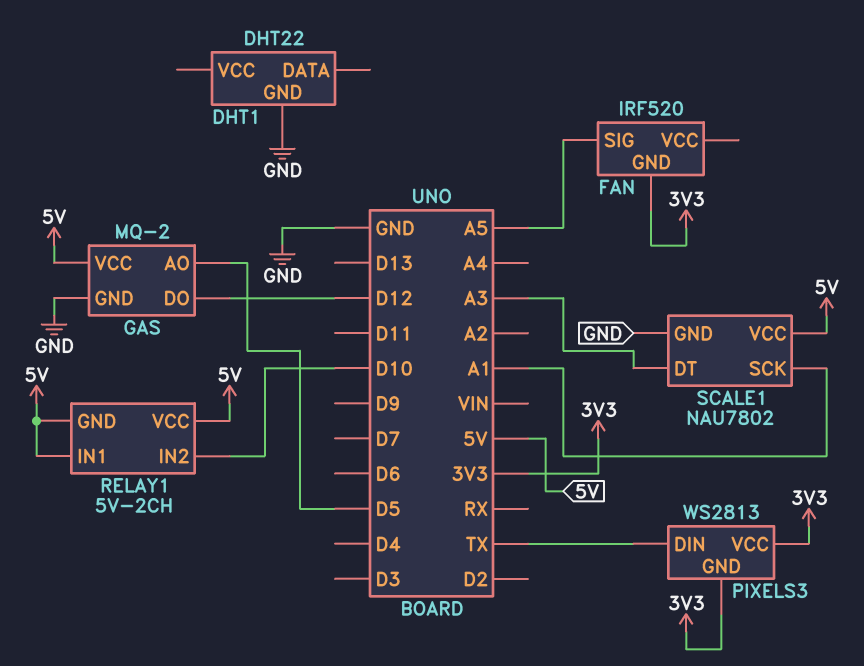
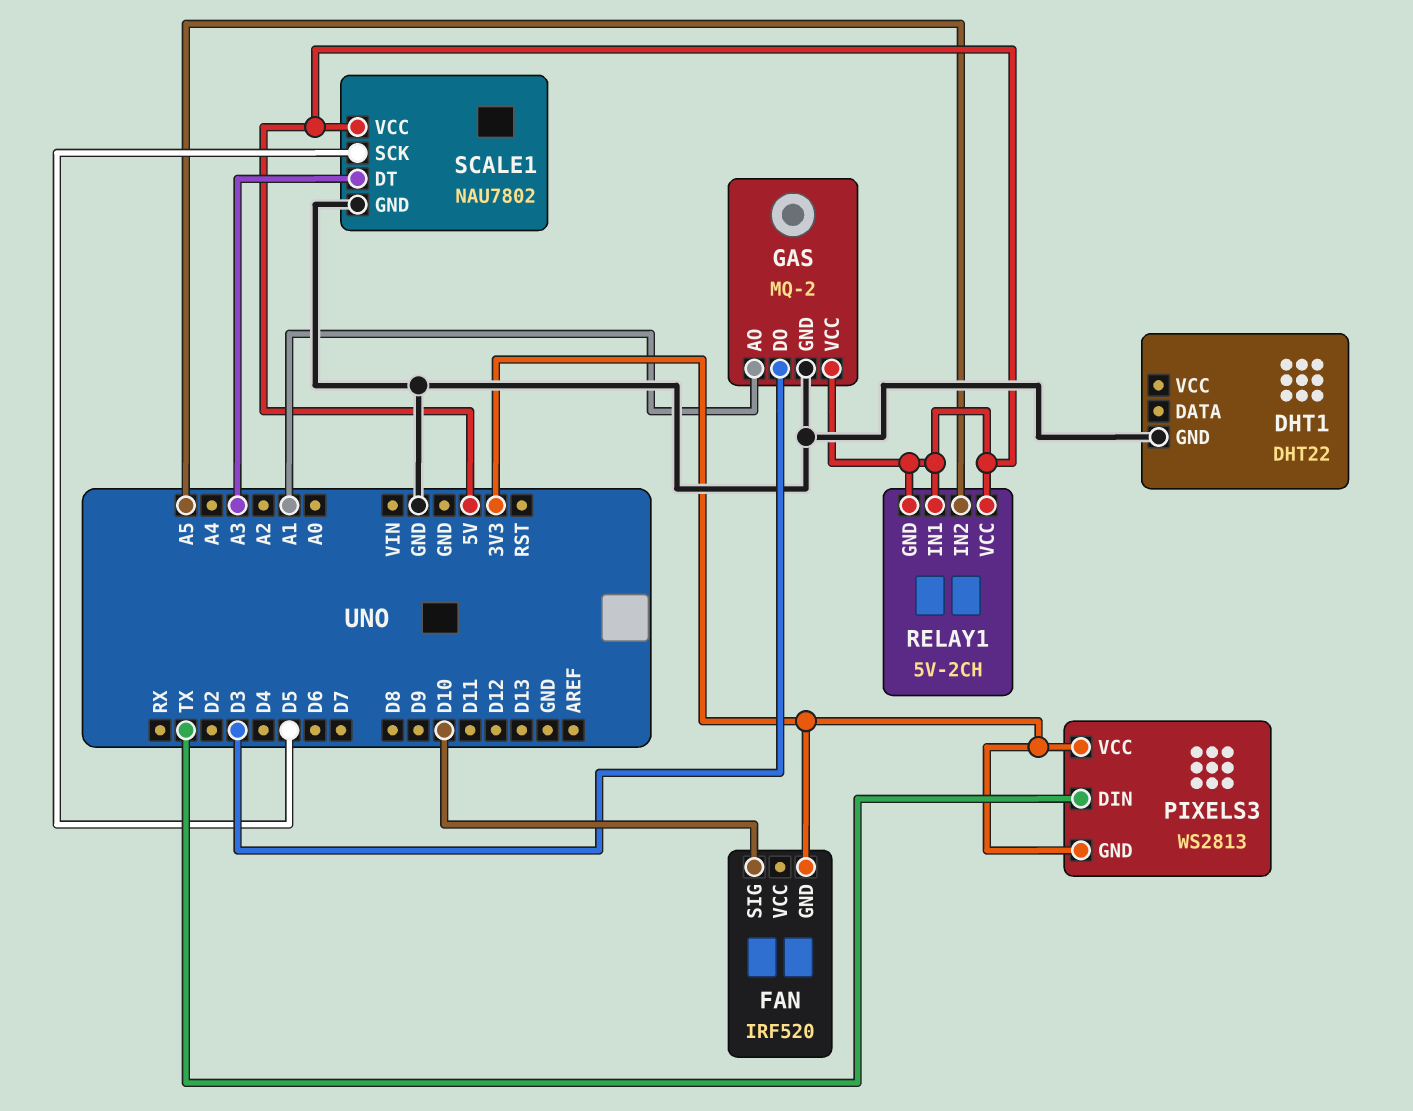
FAN pin SIG: A5 -> D10
GAS pin AO: D5 -> A1
GAS pin DO: D12 -> D3
RELAY1 pin IN2: D10 -> A5
SCALE1 pin SCK: A1 -> D5

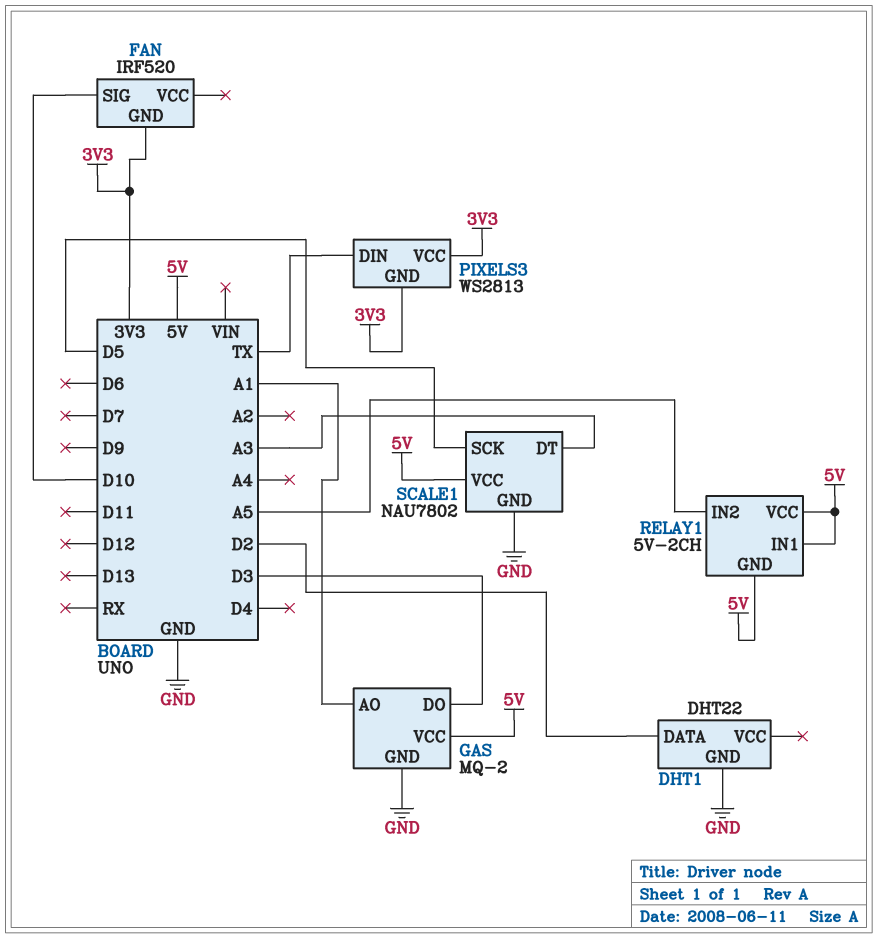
DHT1 pin DATA: none -> D2

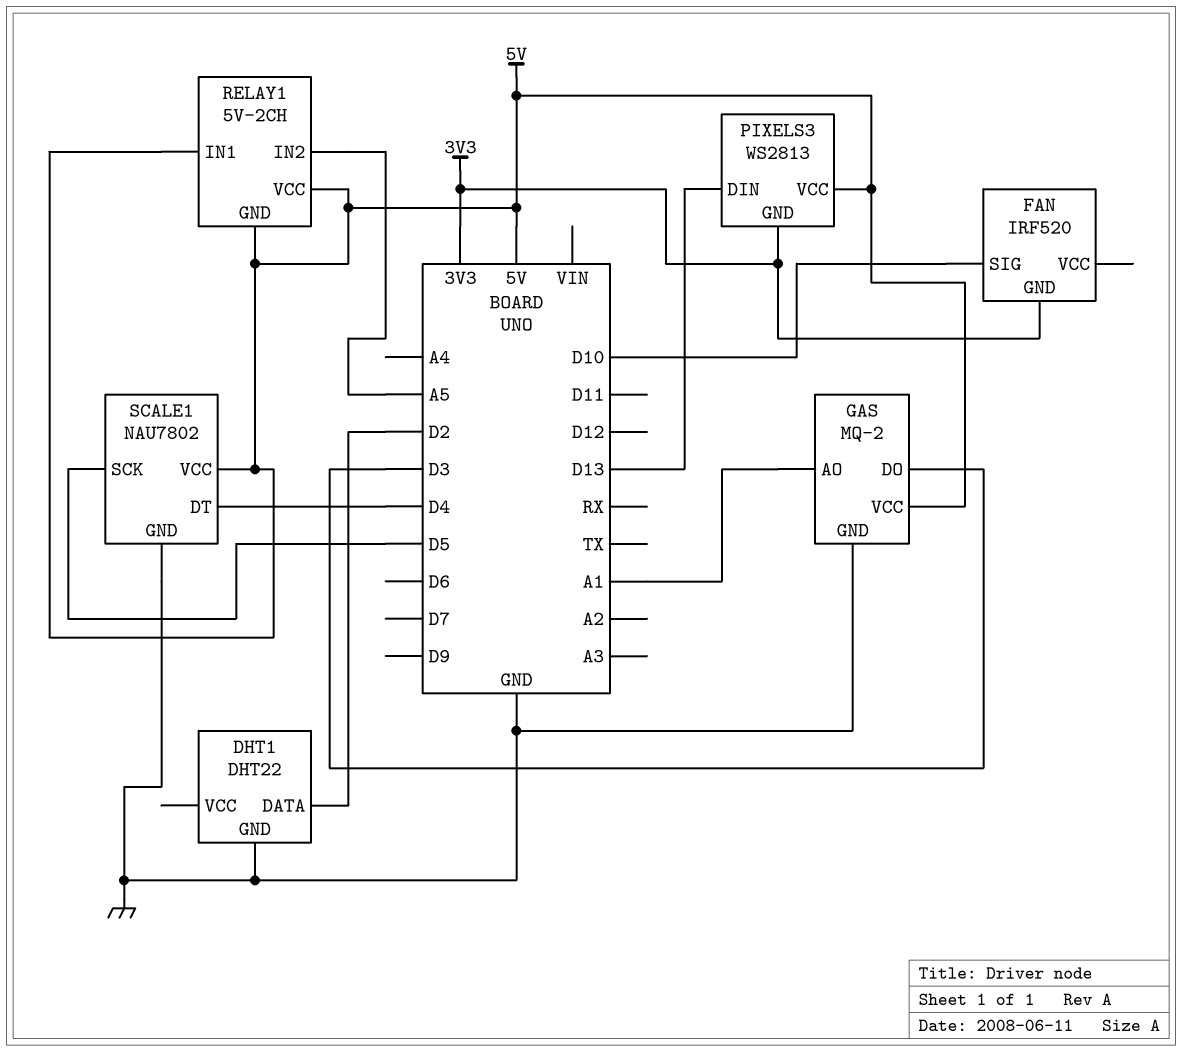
PIXELS3 pin DIN: TX -> D13
PIXELS3 pin VCC: 3V3 -> 5V
SCALE1 pin DT: A3 -> D4

